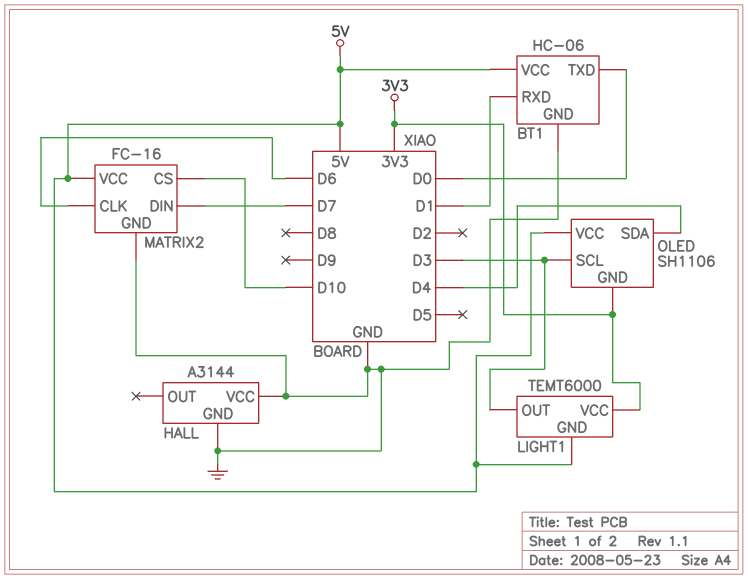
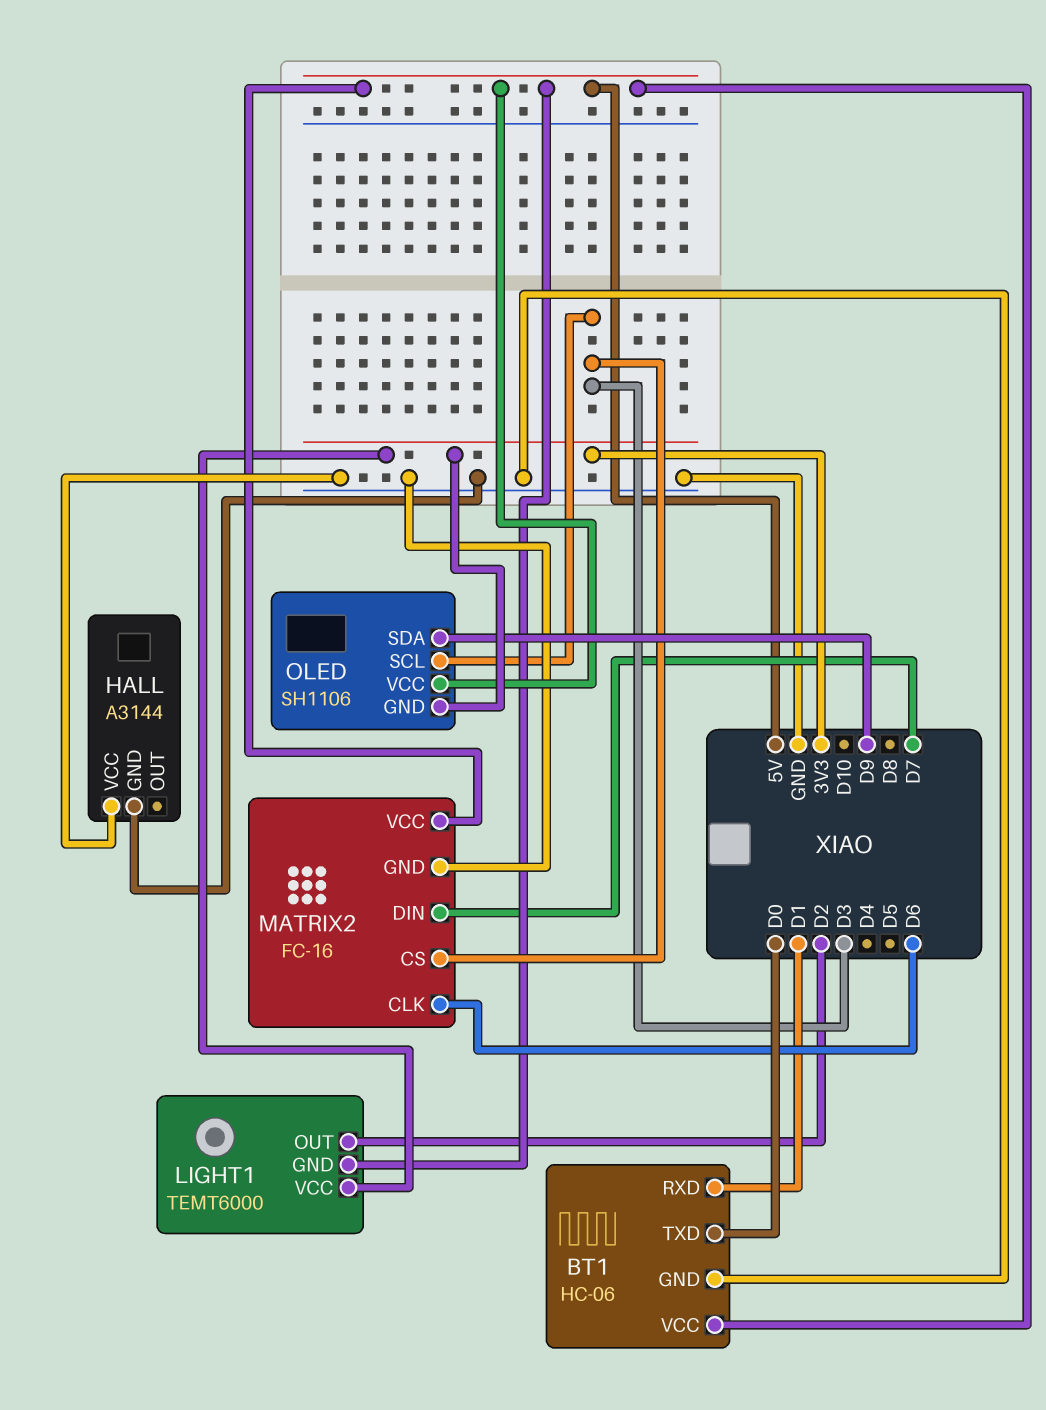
LIGHT1 pin OUT: D3 -> D2
MATRIX2 pin CS: D10 -> D3
OLED pin SDA: D4 -> D9

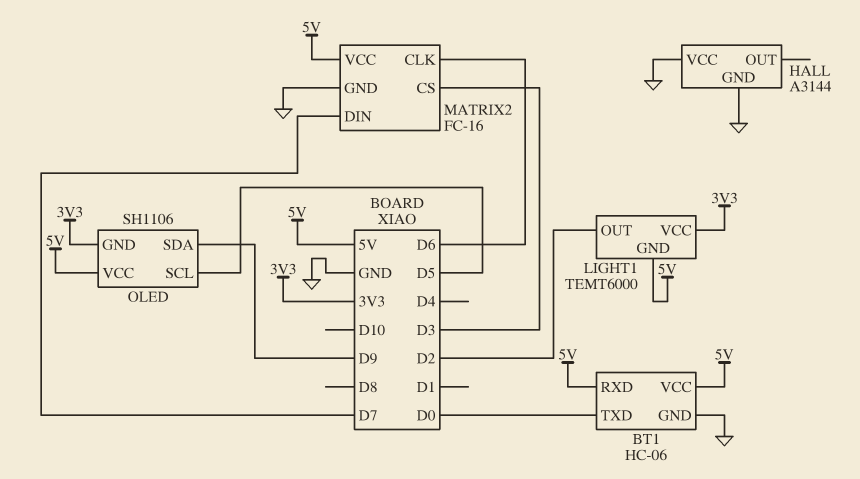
BT1 pin RXD: D1 -> 5V
OLED pin SCL: D3 -> D5

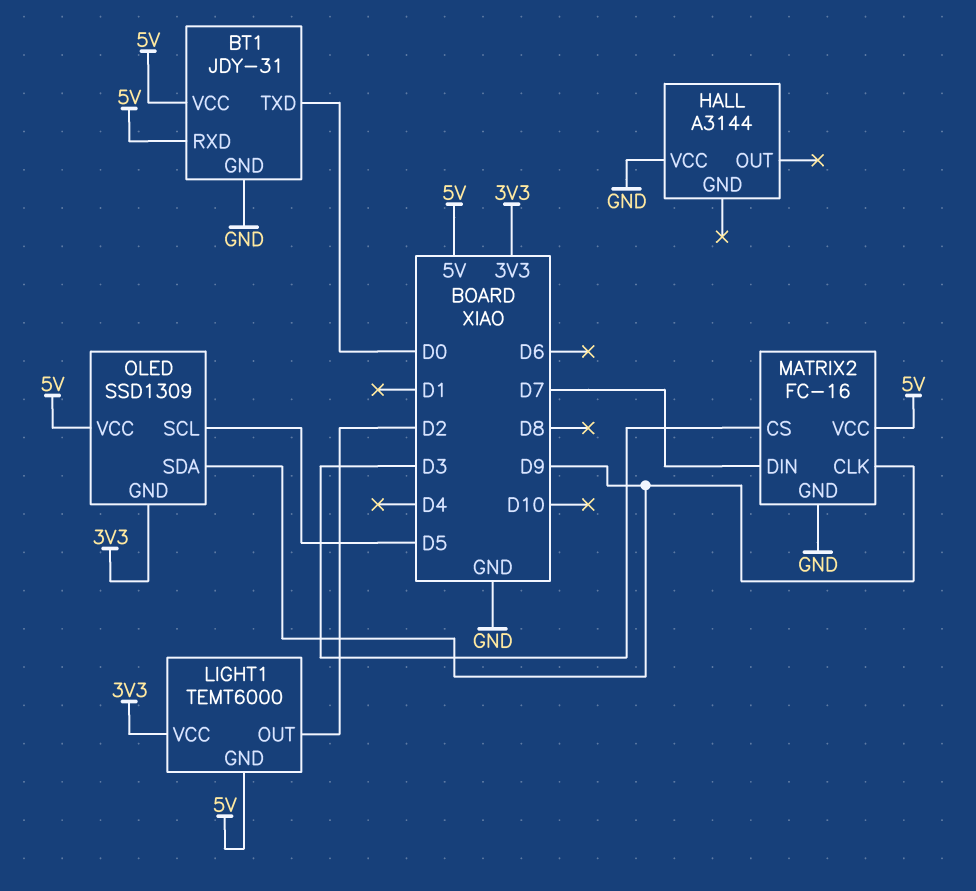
BT1: HC-06 -> JDY-31
HALL pin GND: GND -> none
MATRIX2 pin CLK: D6 -> D9
OLED: SH1106 -> SSD1309

